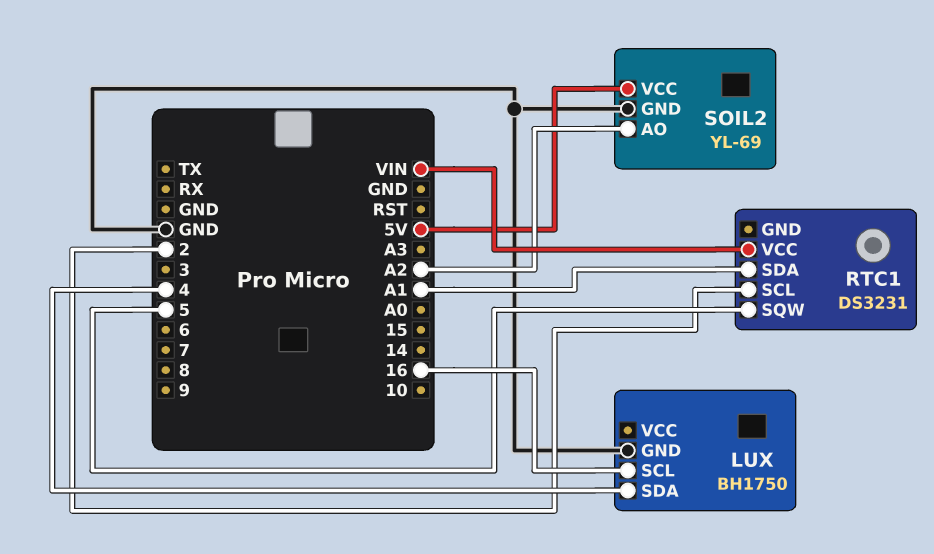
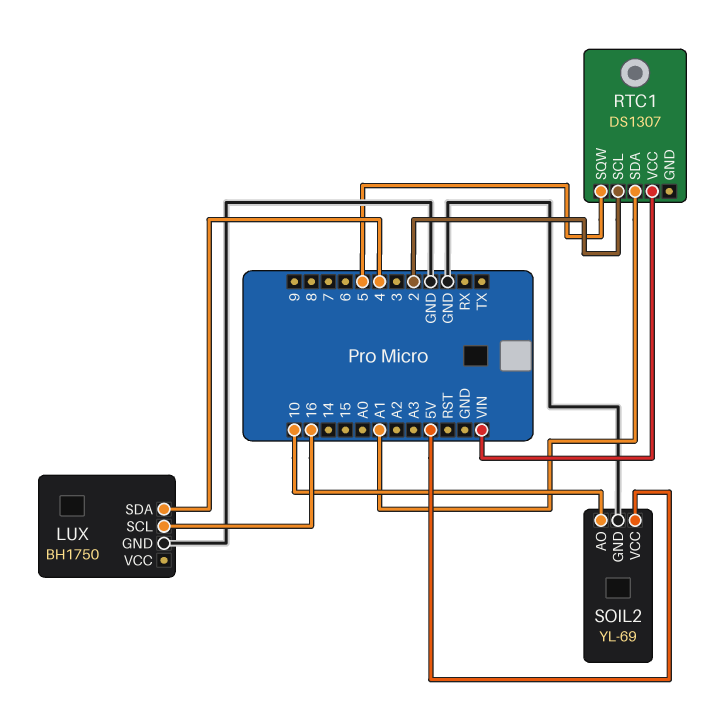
RTC1: DS3231 -> DS1307
SOIL2 pin AO: A2 -> 10

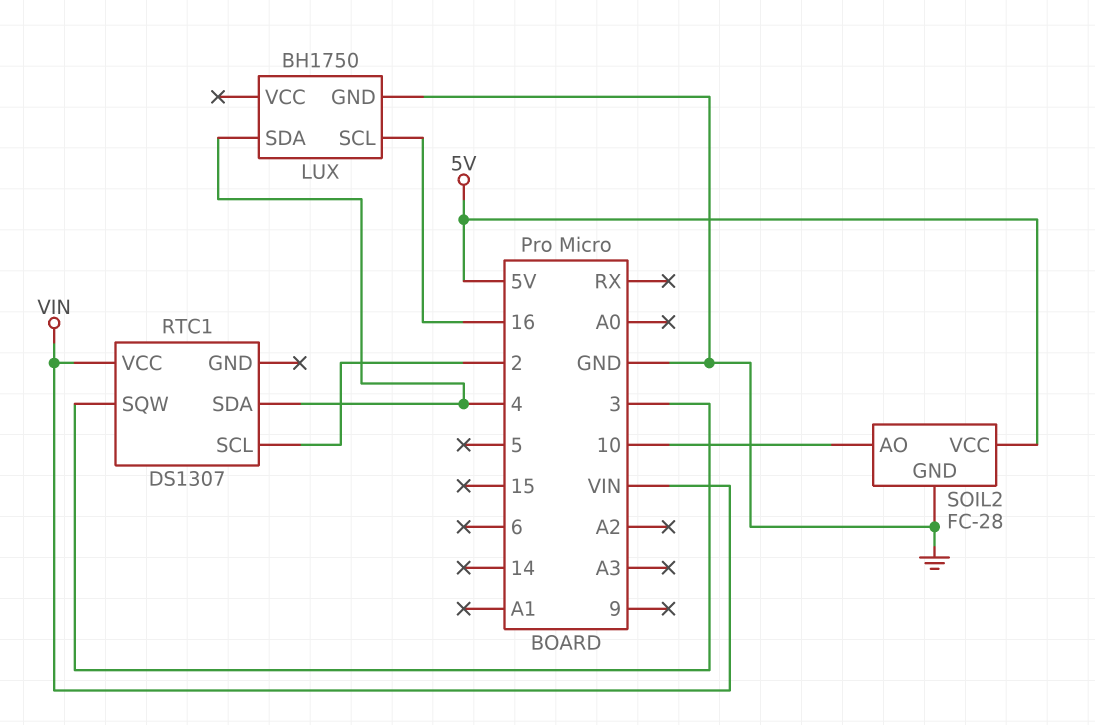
RTC1 pin SDA: A1 -> 4
RTC1 pin SQW: 5 -> 3
SOIL2: YL-69 -> FC-28

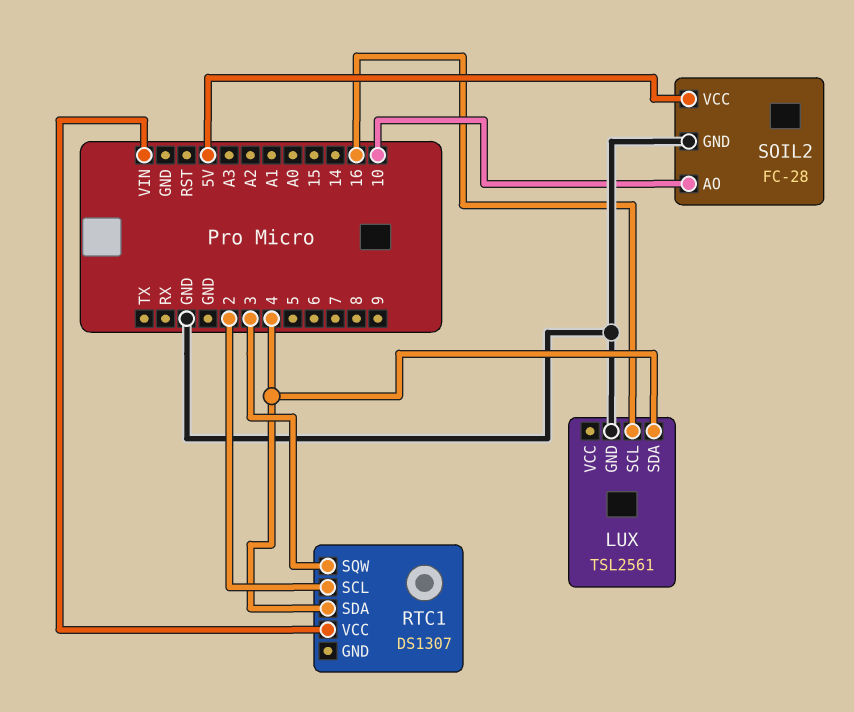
LUX: BH1750 -> TSL2561

